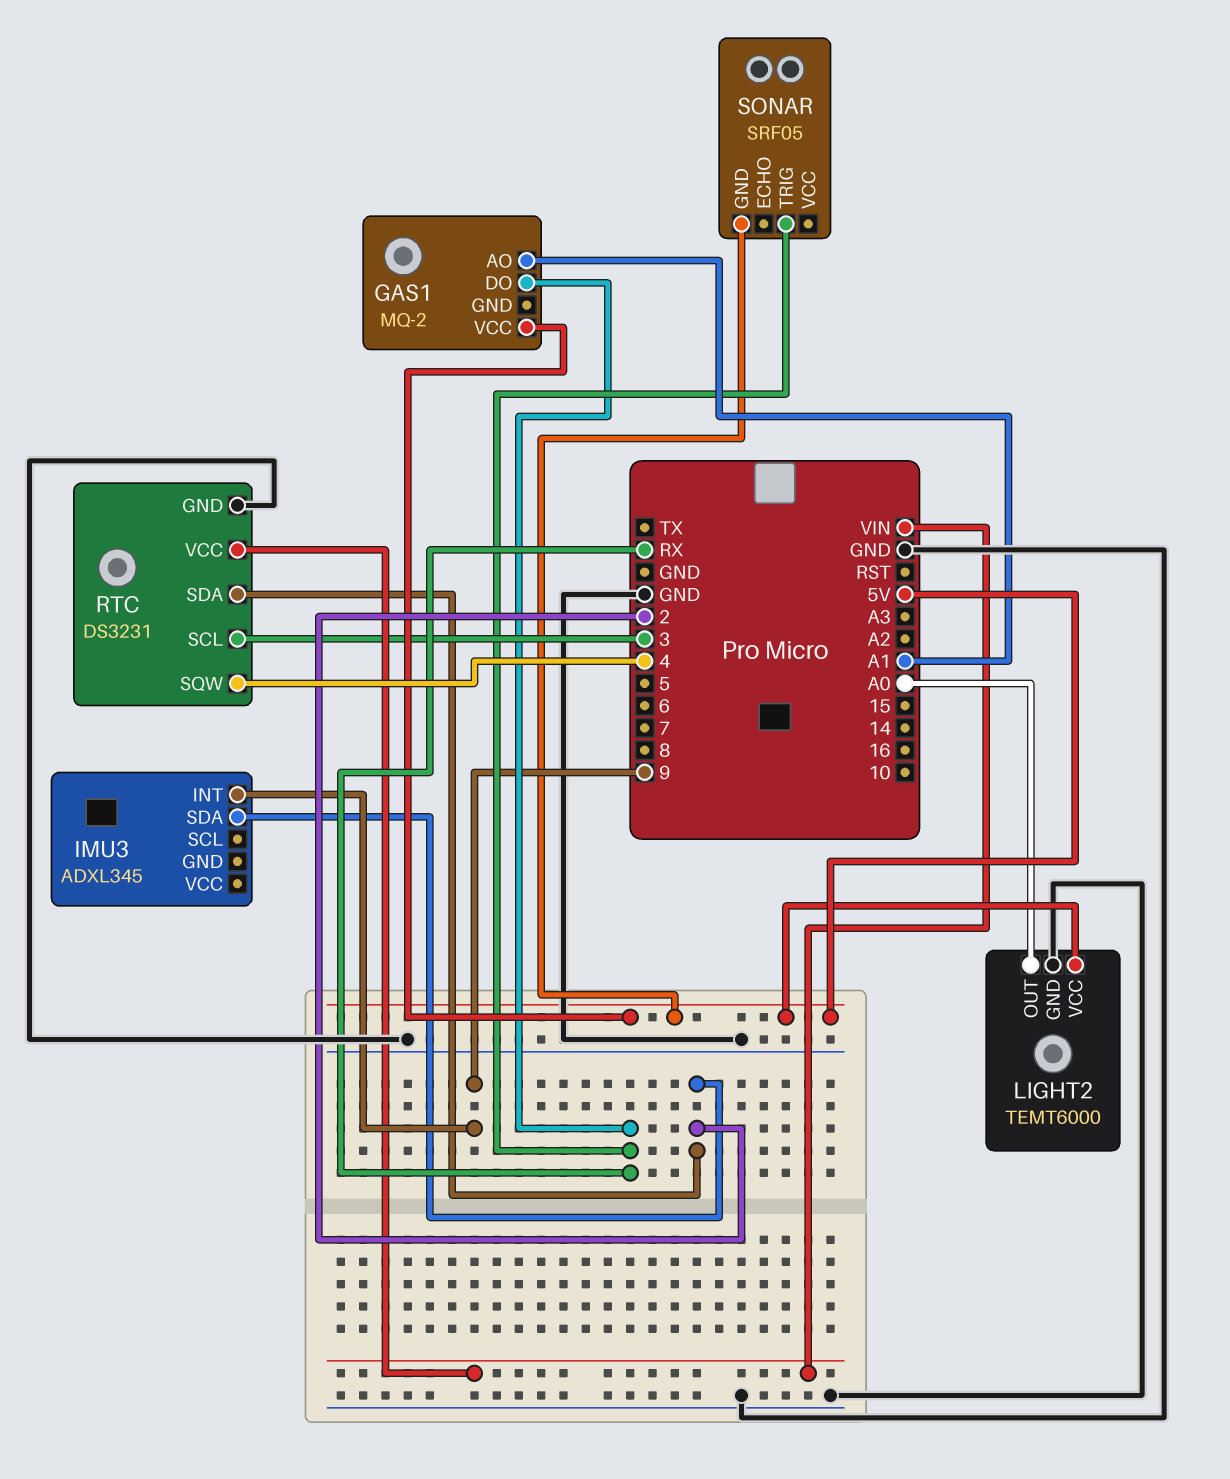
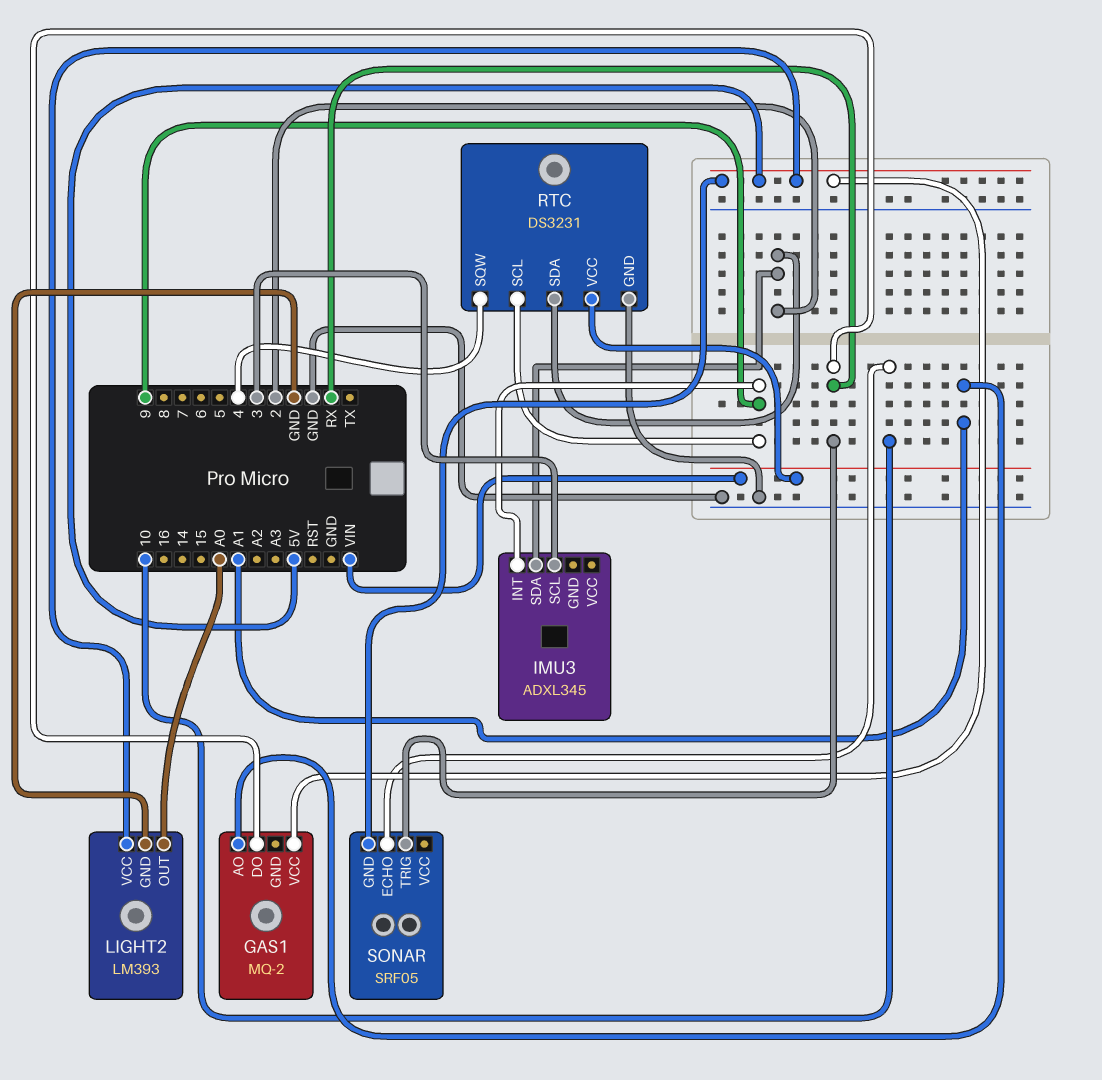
IMU3 pin SCL: none -> 3
LIGHT2: TEMT6000 -> LM393
RTC pin SCL: 3 -> 9
SONAR pin ECHO: none -> 10

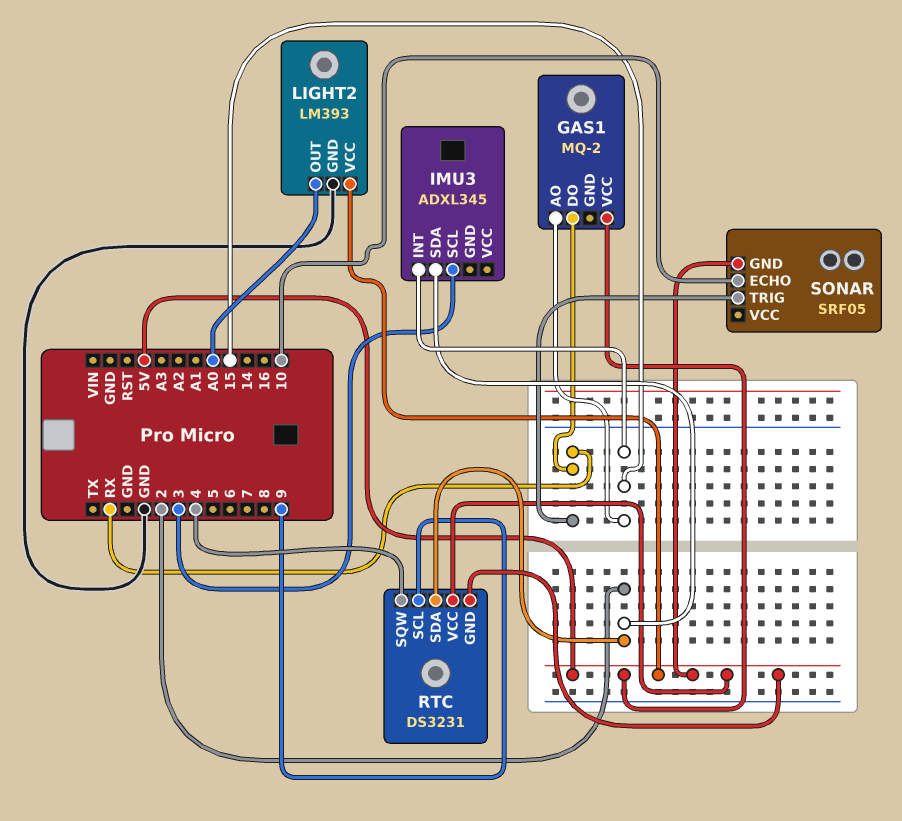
GAS1 pin AO: A1 -> 15
IMU3 pin INT: 9 -> 15
RTC pin GND: GND -> 5V
RTC pin VCC: VIN -> 5V

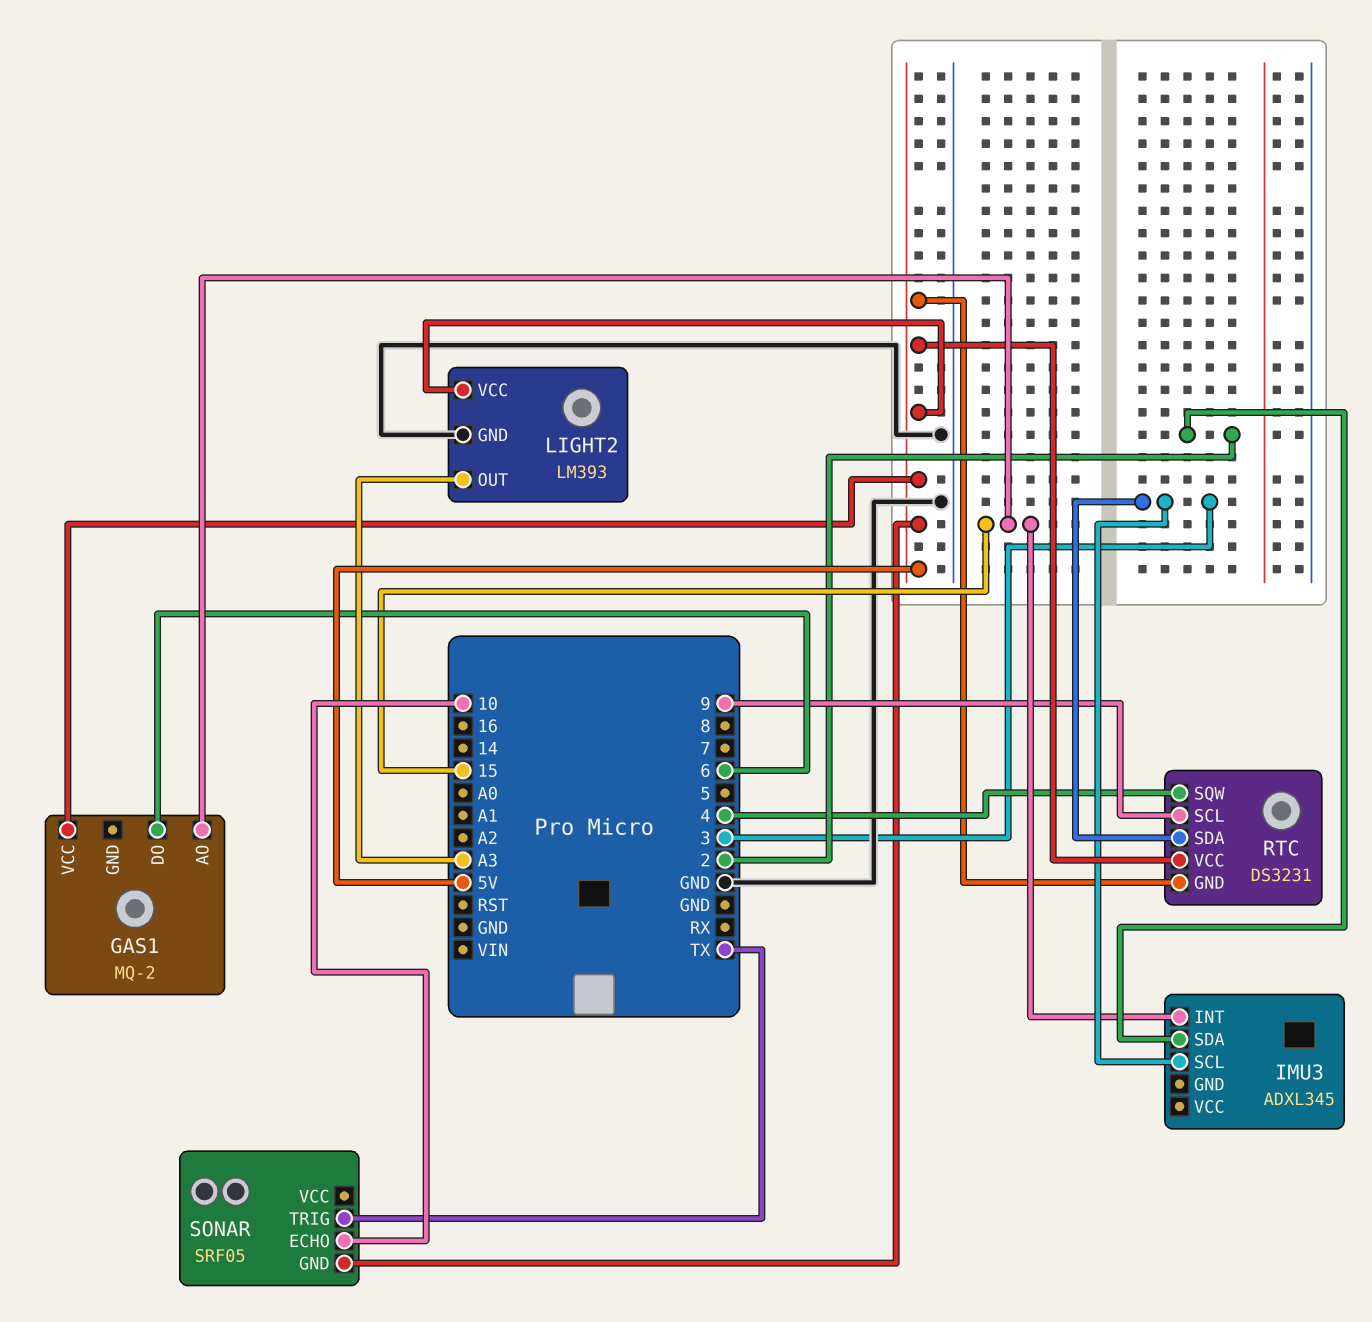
GAS1 pin DO: RX -> 6
LIGHT2 pin OUT: A0 -> A3
RTC pin SDA: 2 -> 3
SONAR pin TRIG: RX -> TX

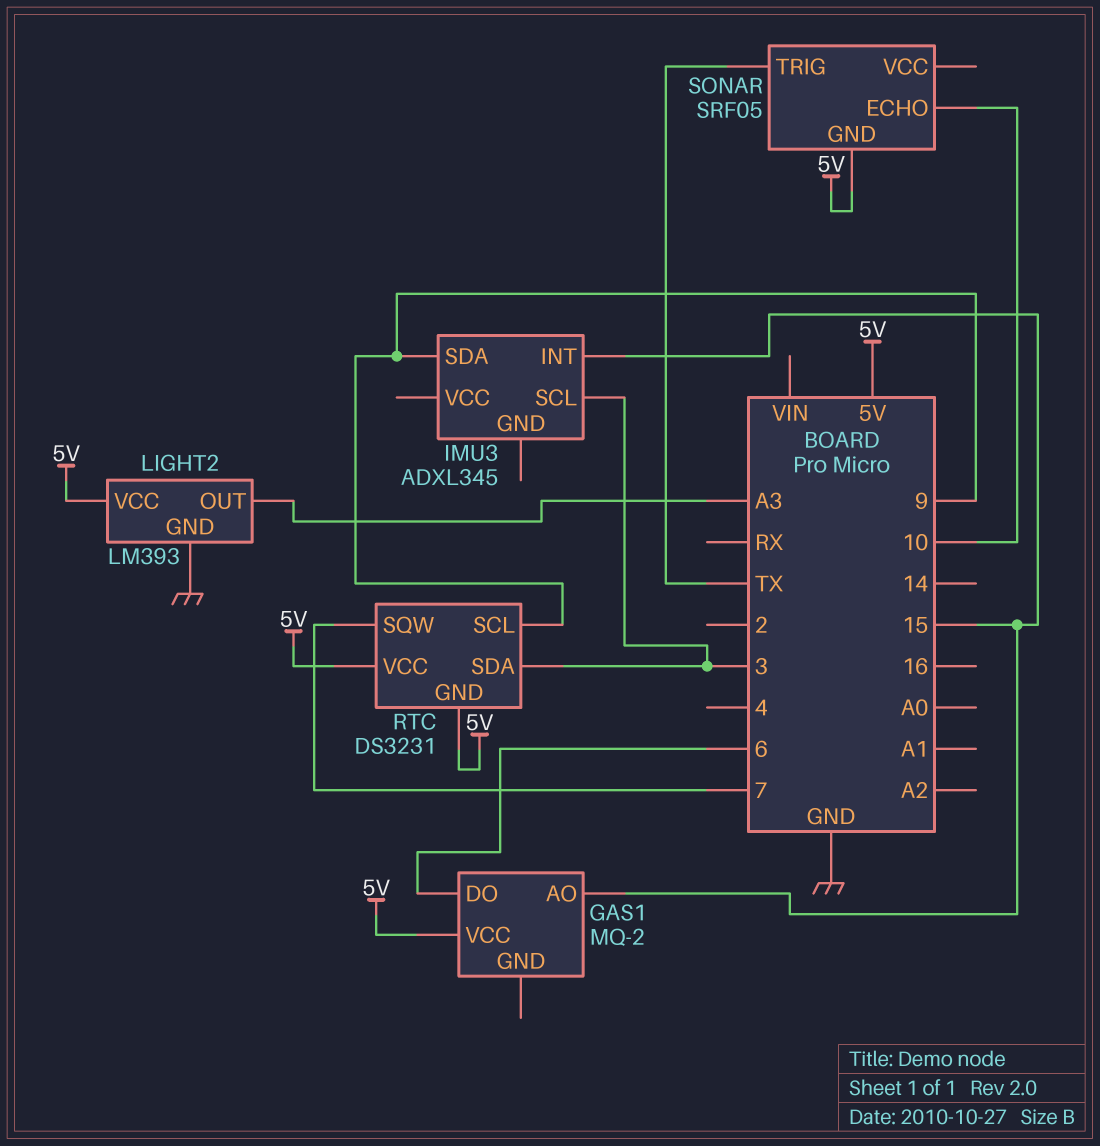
IMU3 pin SDA: 2 -> 9
RTC pin SQW: 4 -> 7

